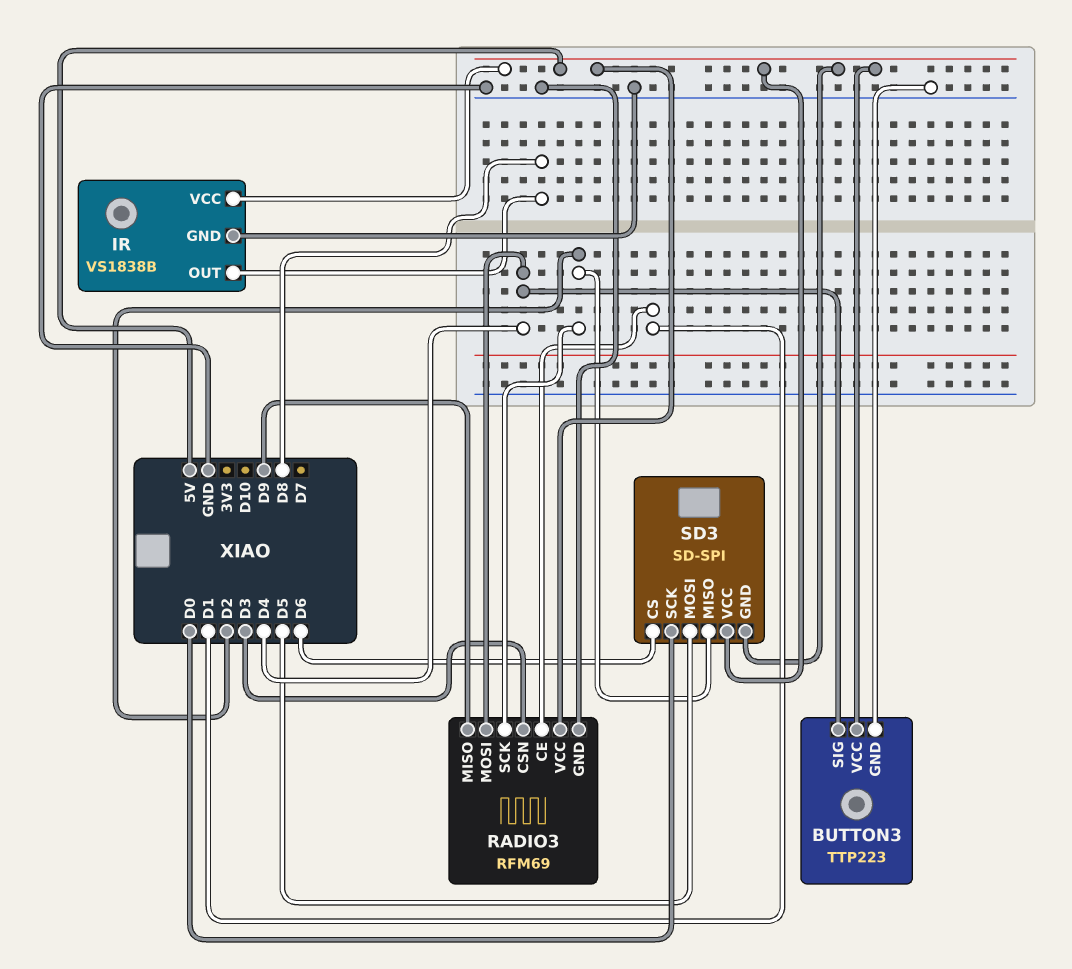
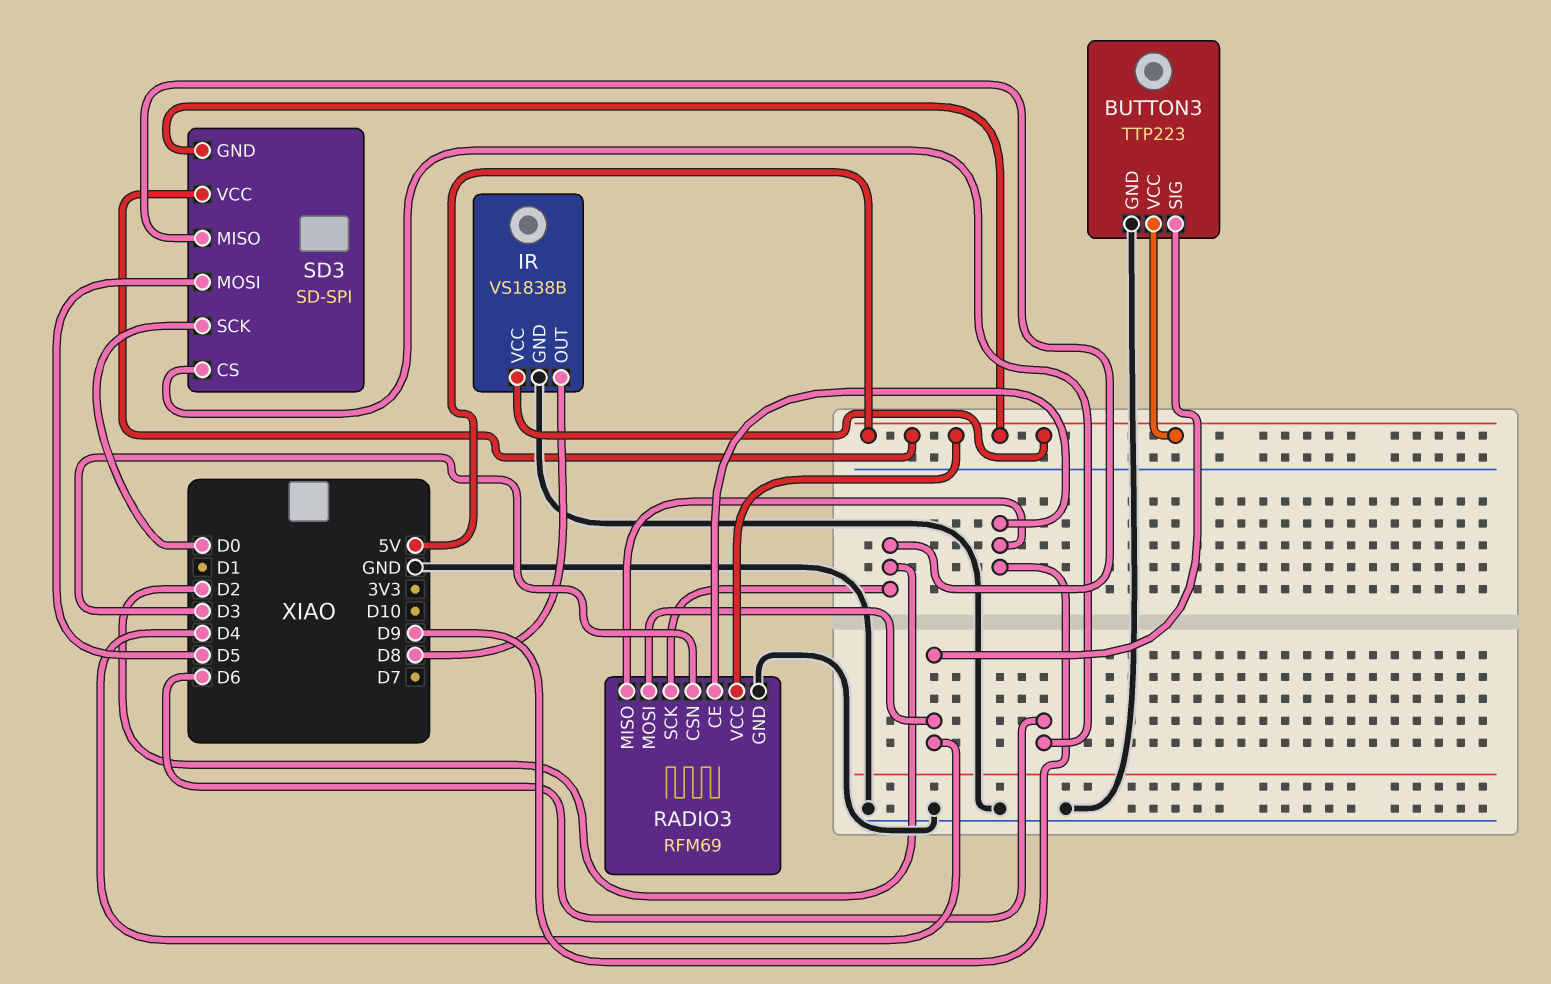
RADIO3 pin CE: D1 -> D9

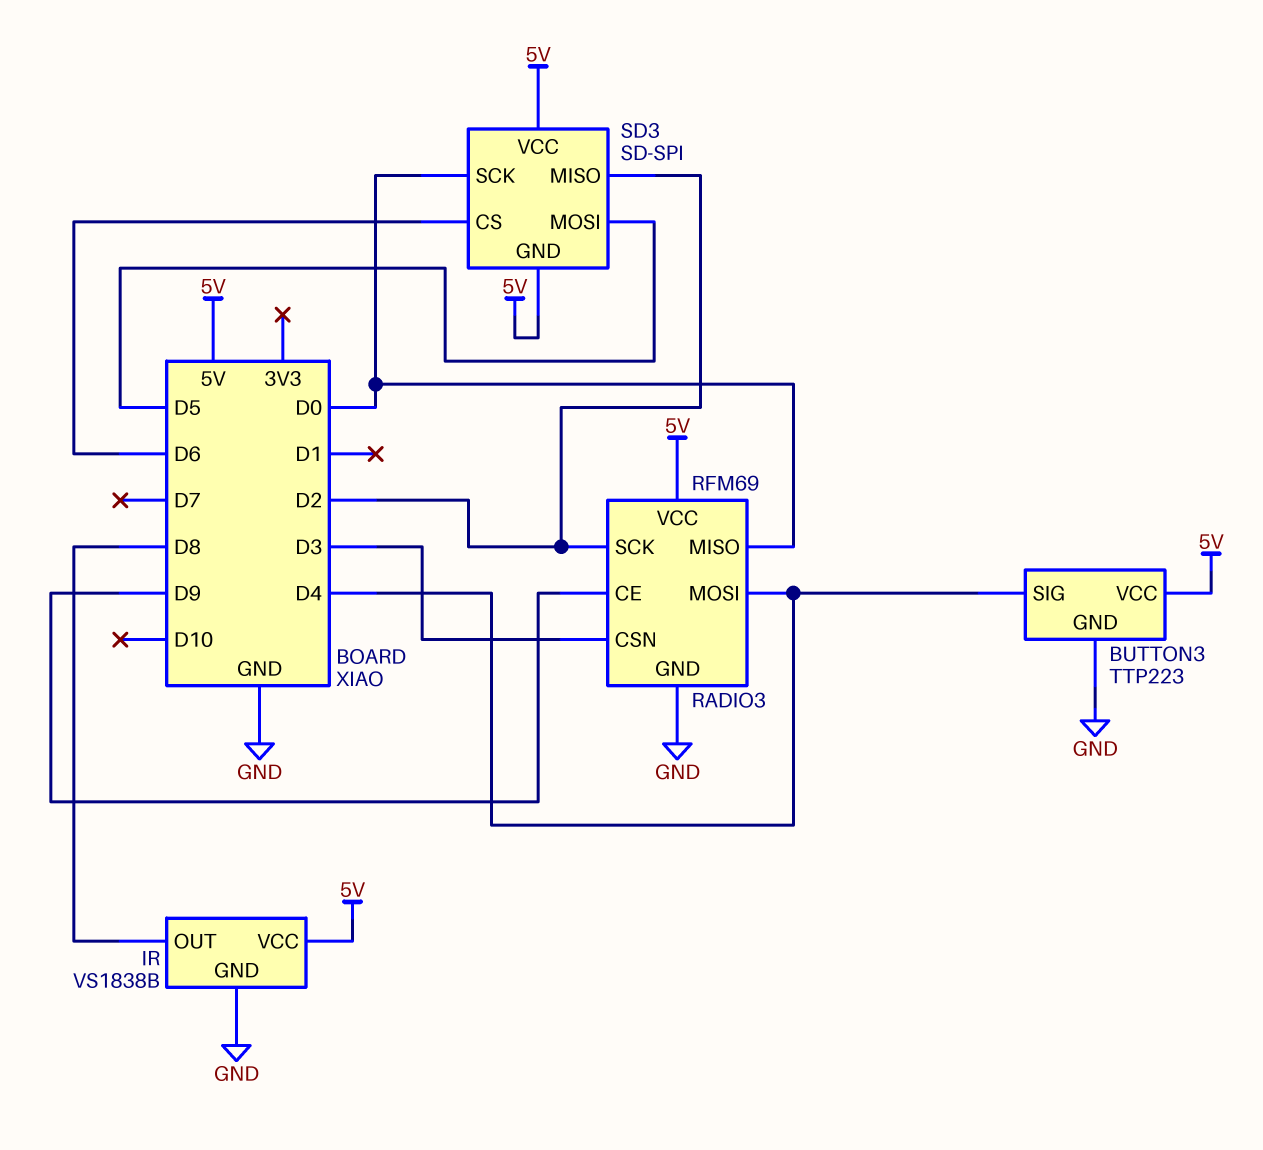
RADIO3 pin MISO: D9 -> D0

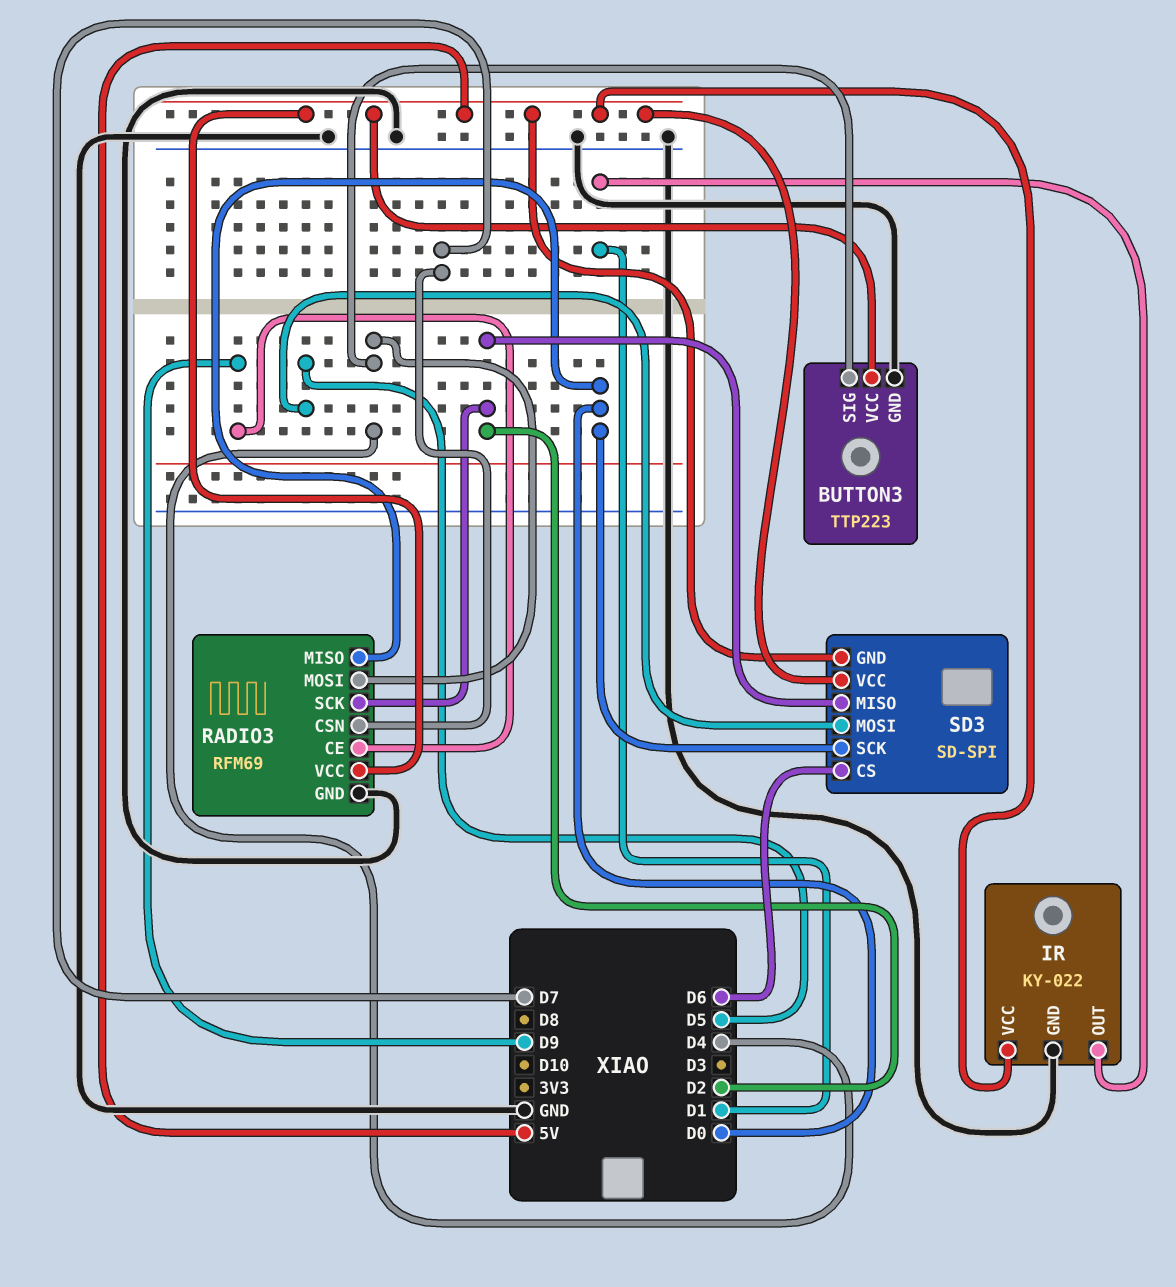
IR: VS1838B -> KY-022
IR pin OUT: D8 -> D1
RADIO3 pin CSN: D3 -> D7

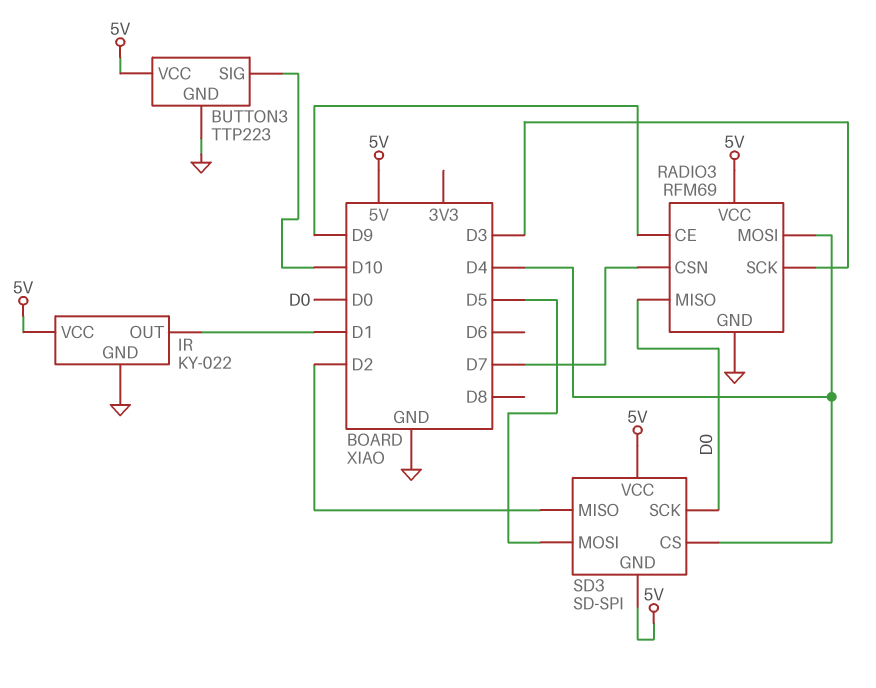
BUTTON3 pin SIG: D4 -> D10
RADIO3 pin SCK: D2 -> D3
SD3 pin CS: D6 -> D4

